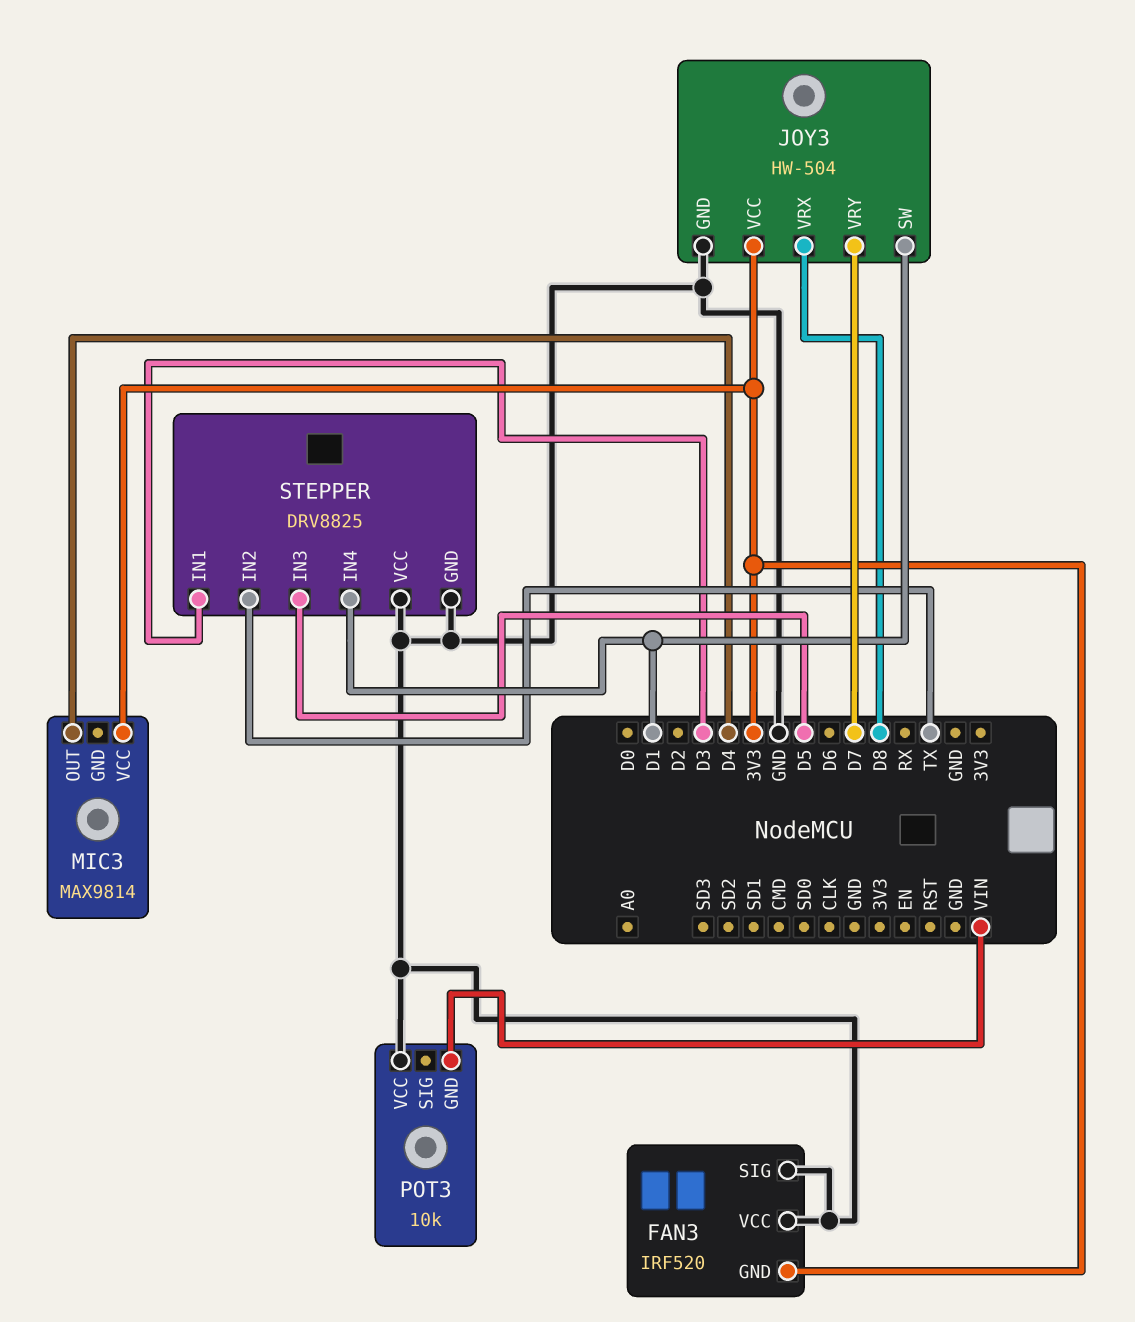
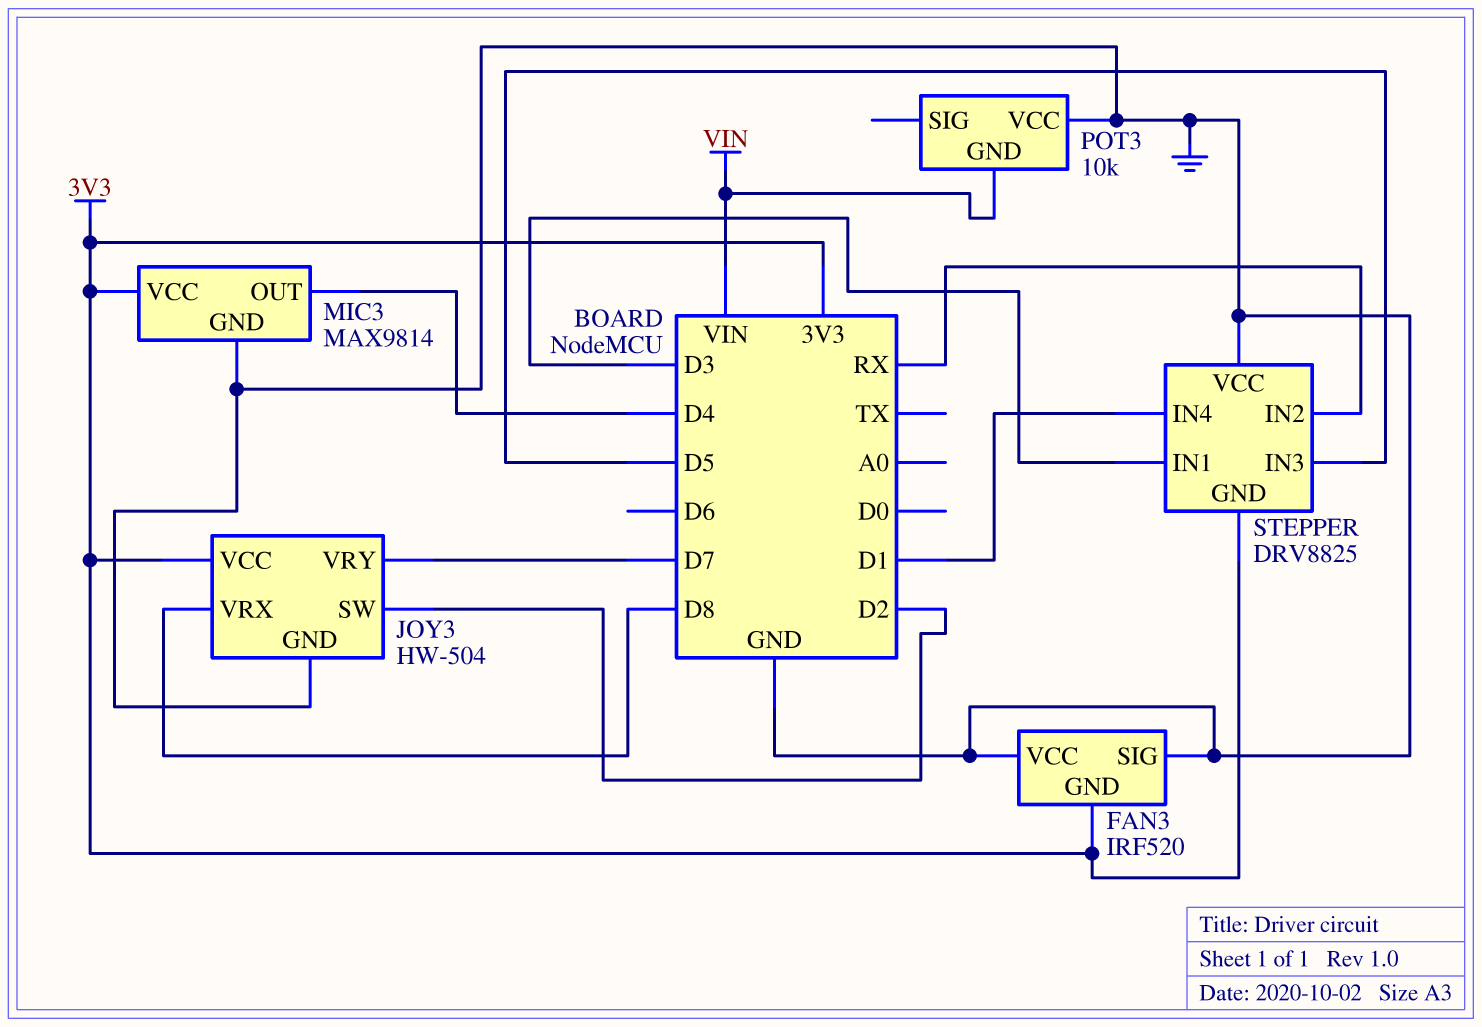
JOY3 pin SW: D1 -> D2
MIC3 pin GND: none -> GND
STEPPER pin GND: GND -> 3V3
STEPPER pin IN2: TX -> RX

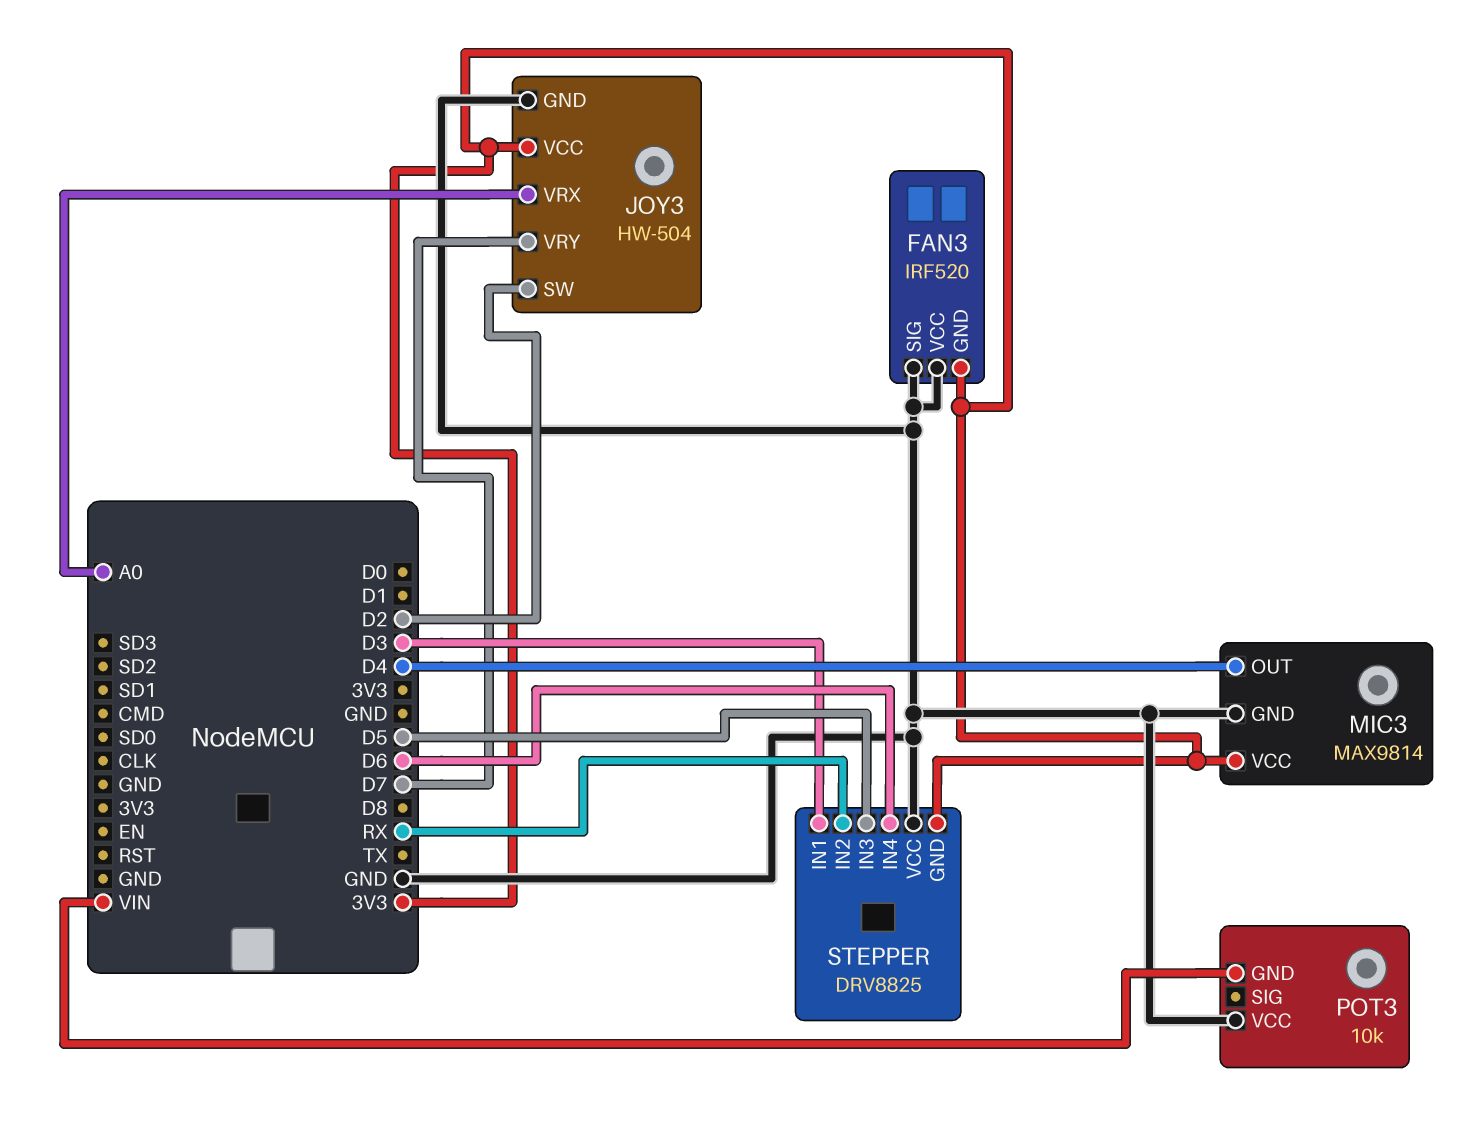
JOY3 pin VRX: D8 -> A0
STEPPER pin IN4: D1 -> D6

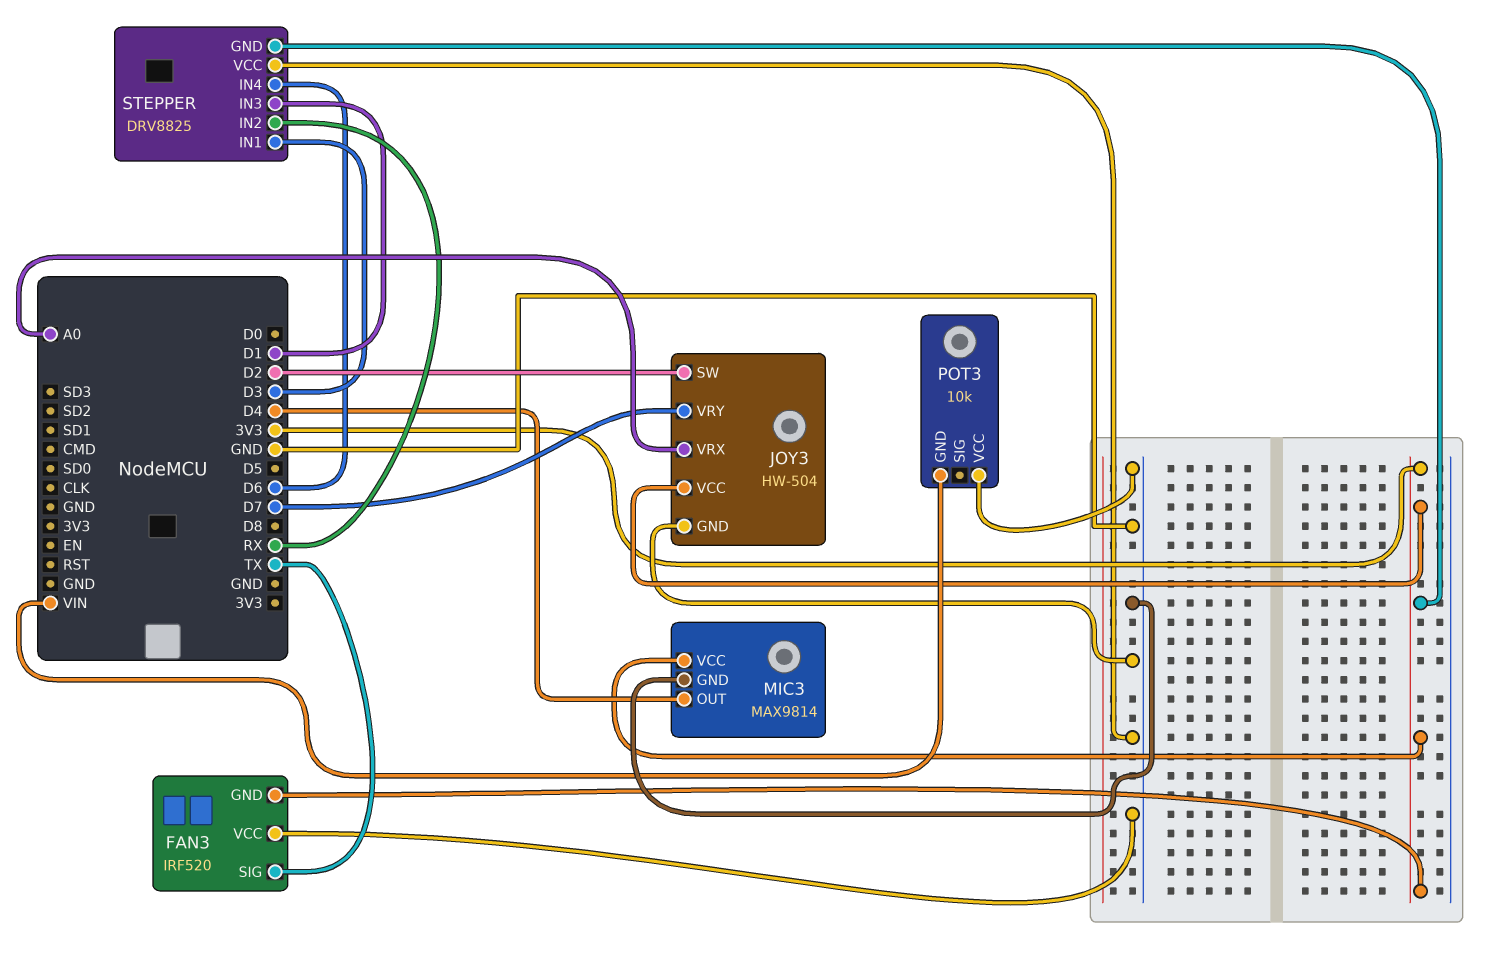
FAN3 pin SIG: GND -> TX
STEPPER pin IN3: D5 -> D1

